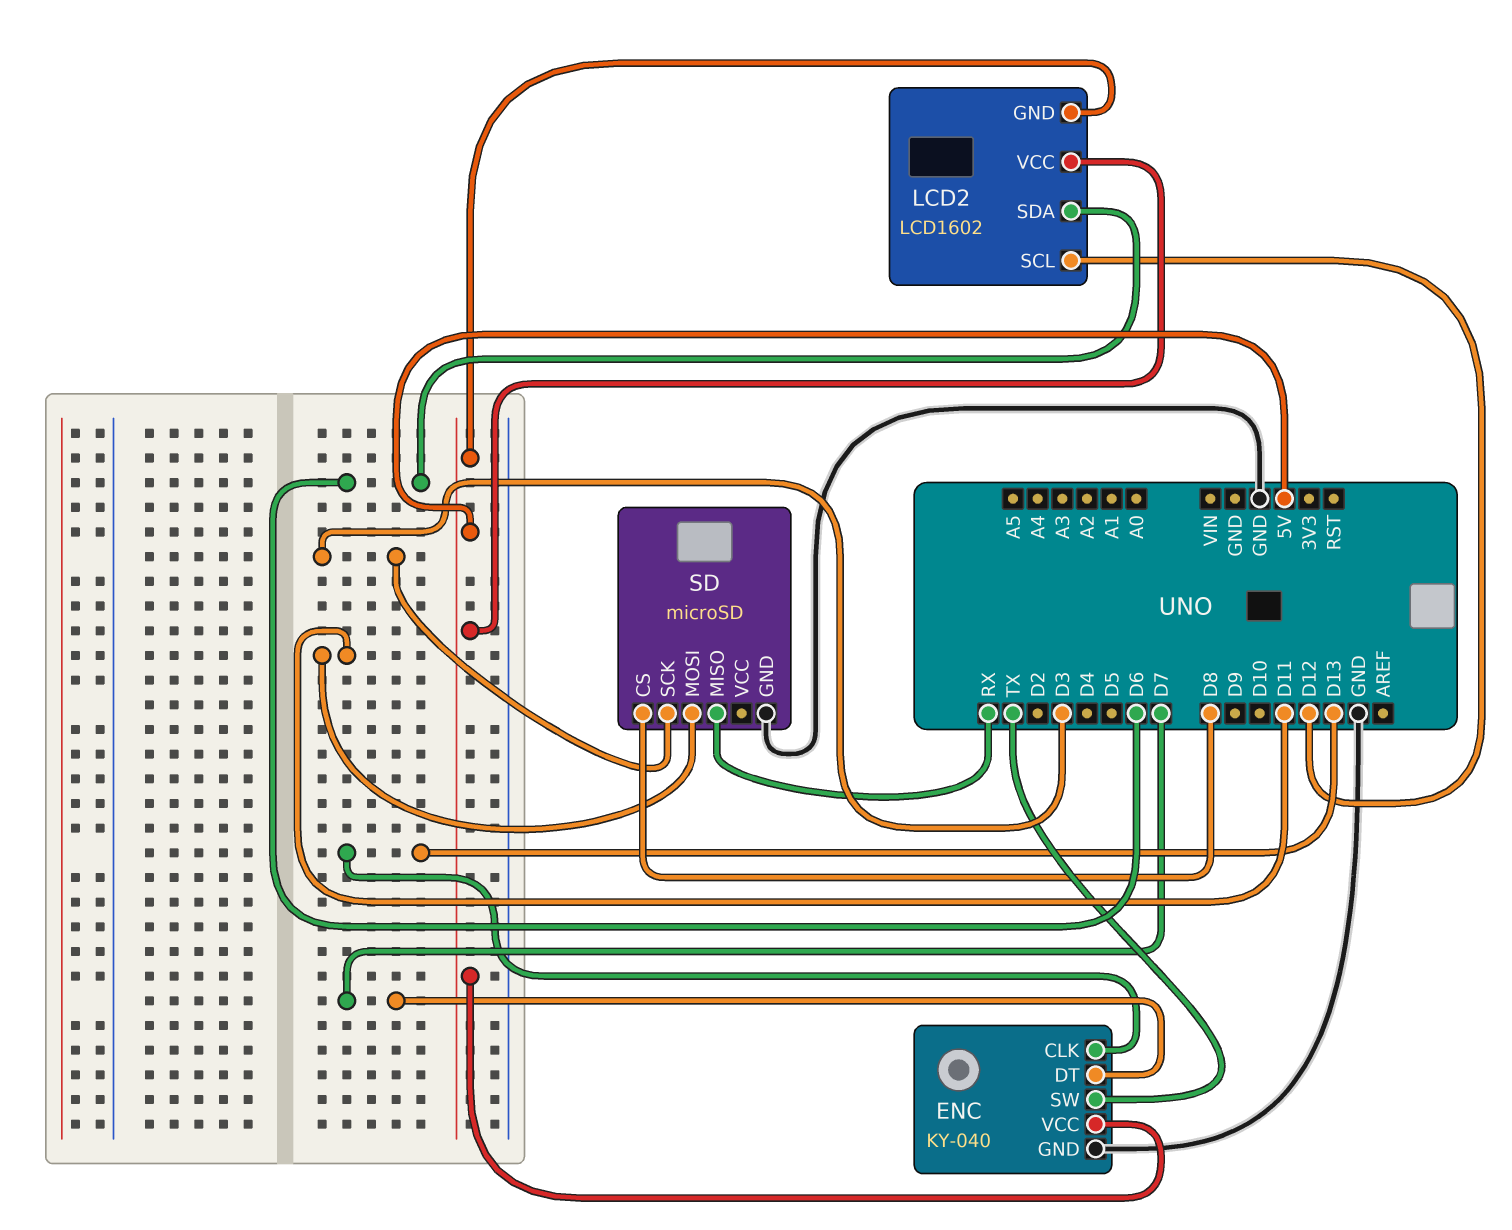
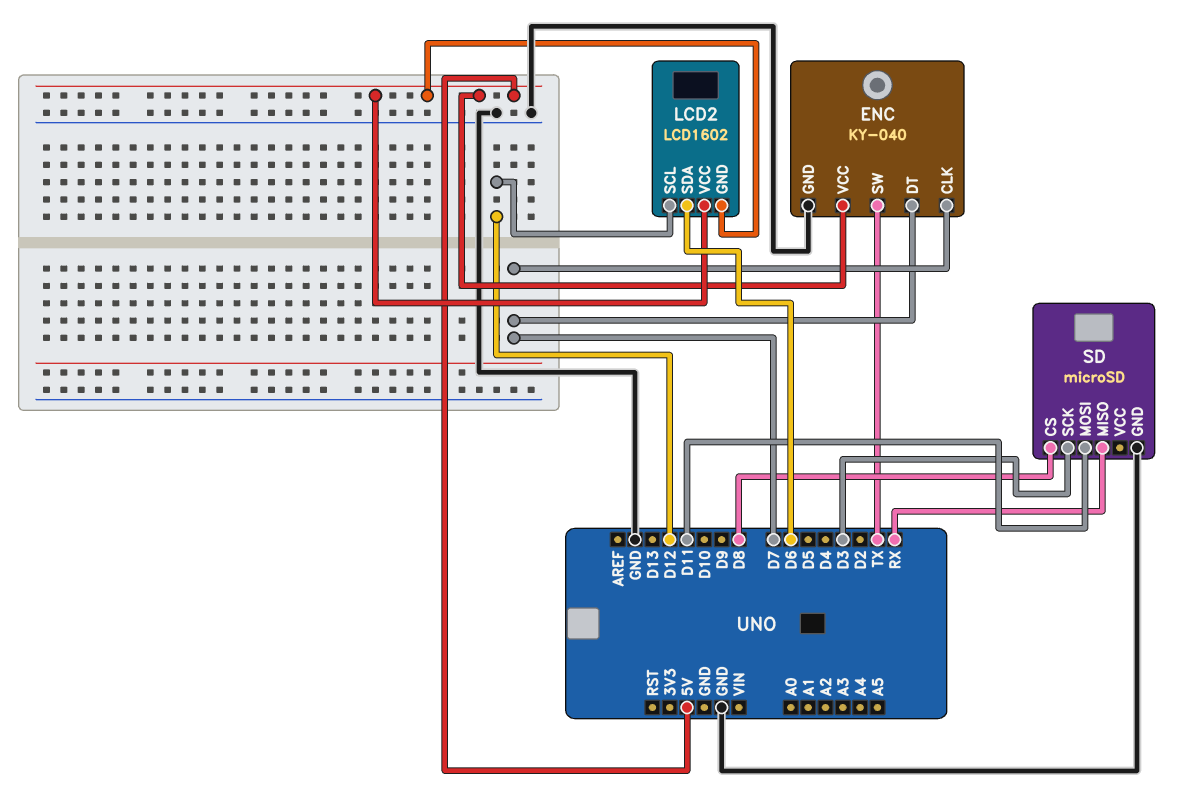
ENC pin CLK: D13 -> D7

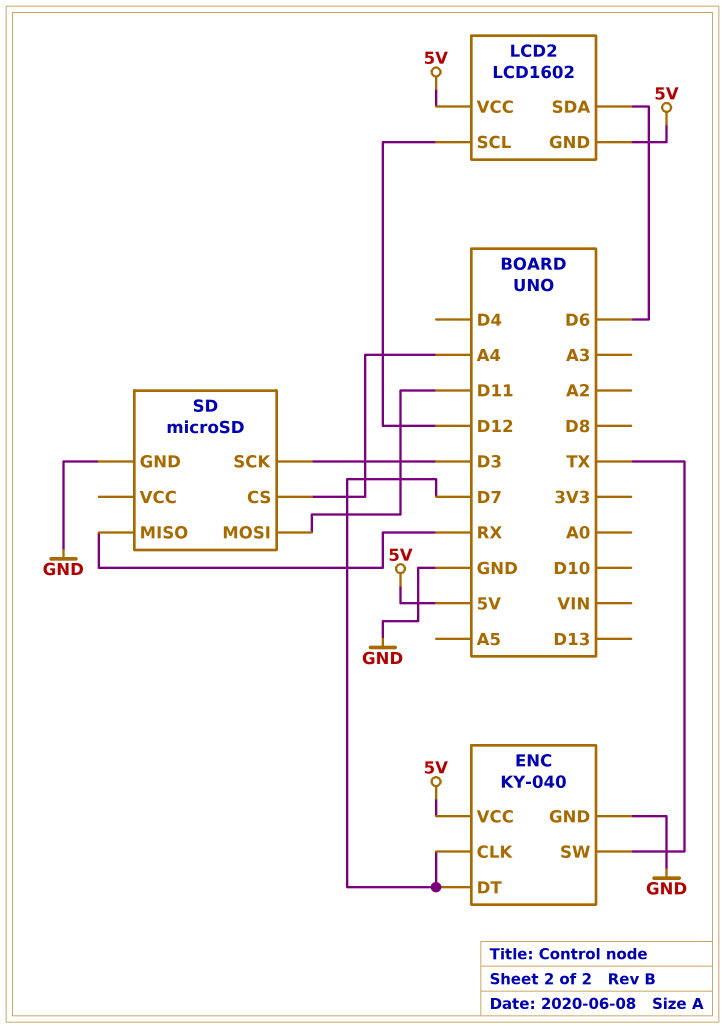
SD pin CS: D8 -> A4

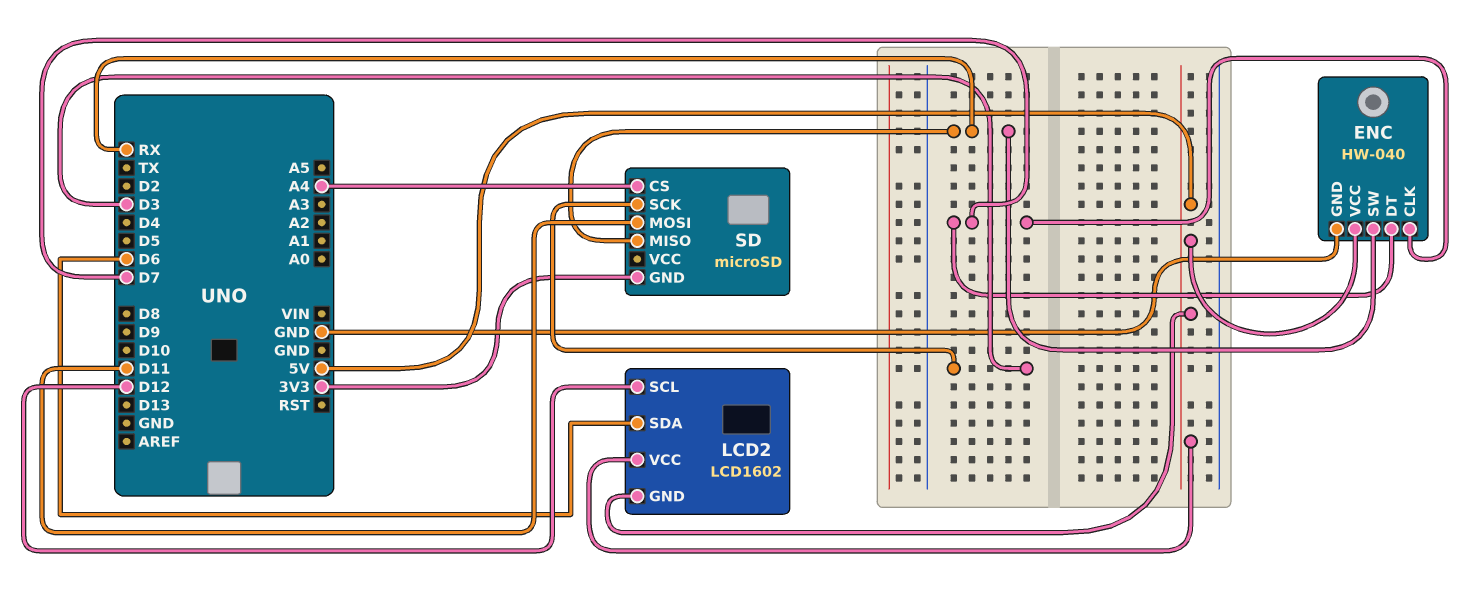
ENC: KY-040 -> HW-040
ENC pin SW: TX -> RX
SD pin GND: GND -> 3V3

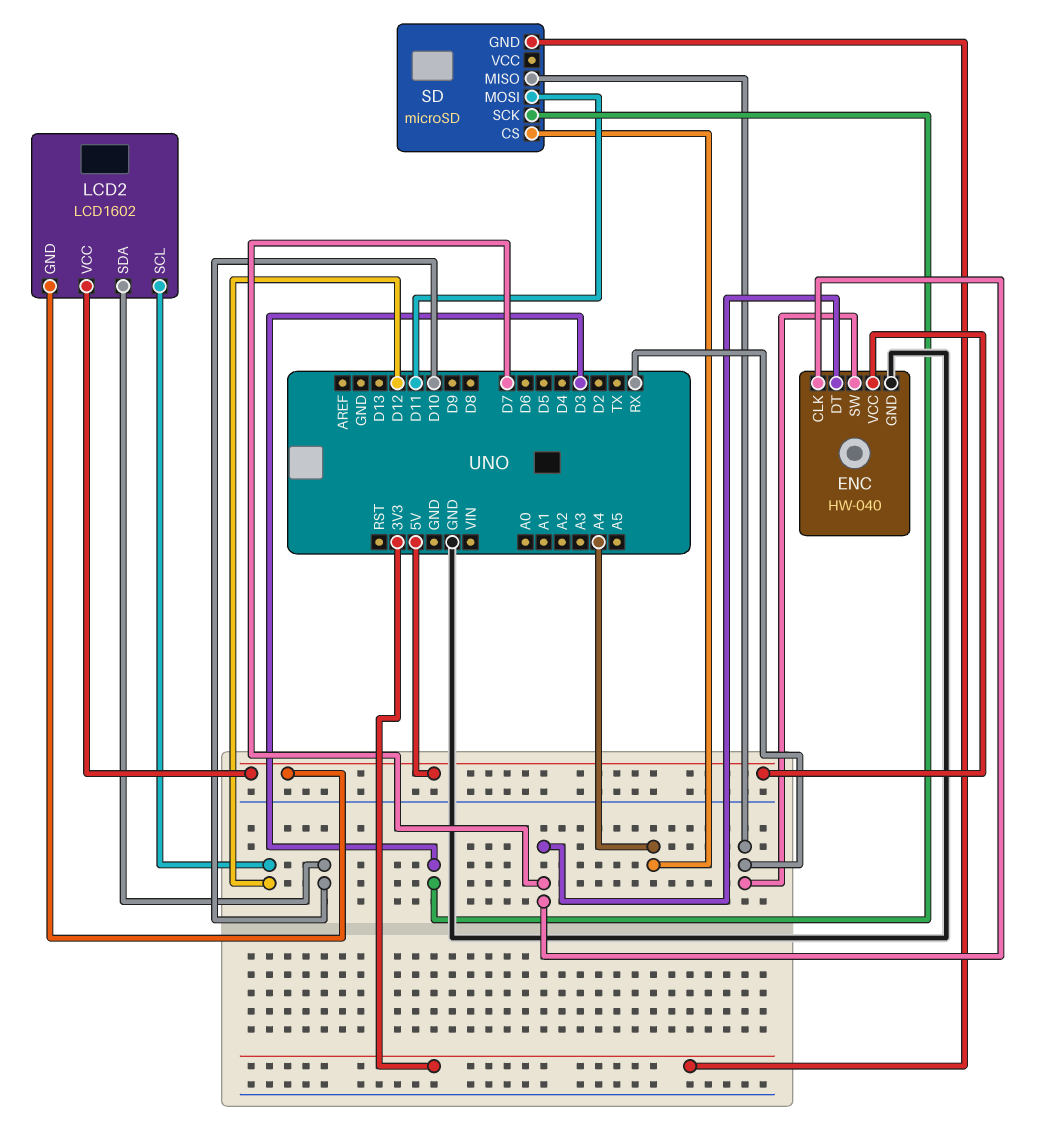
LCD2 pin SDA: D6 -> D10

